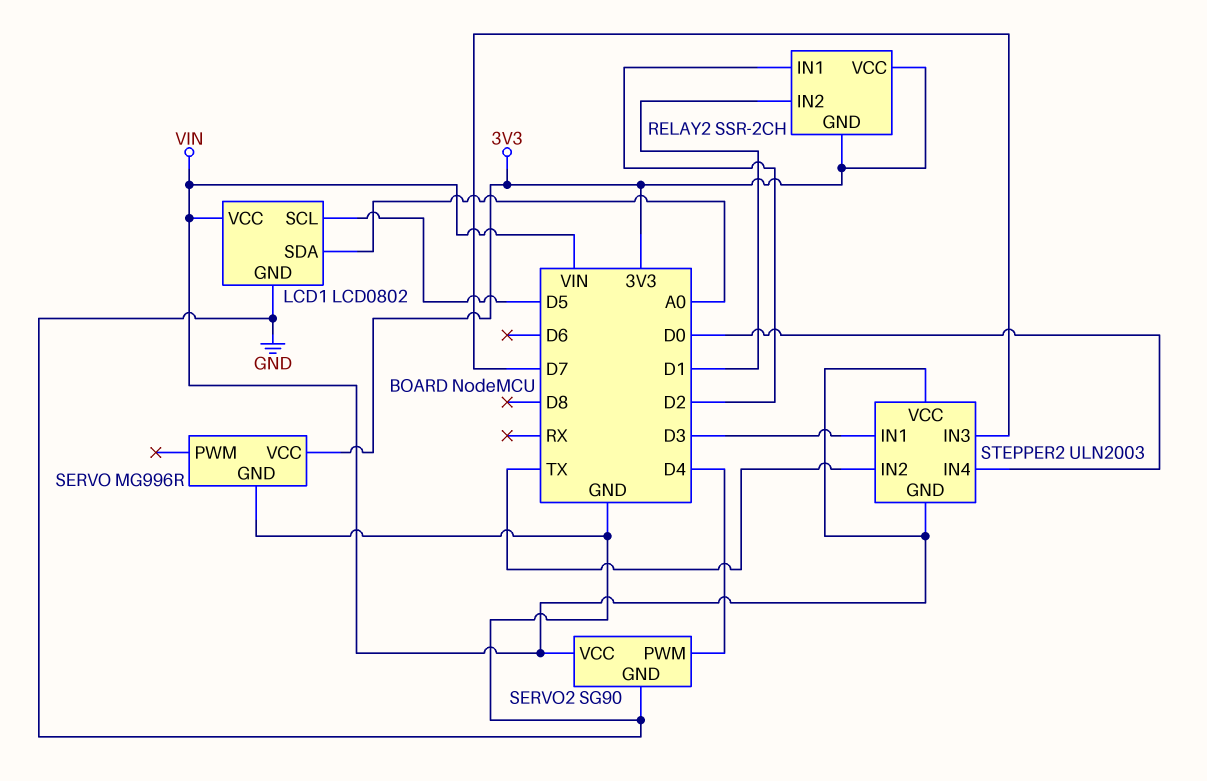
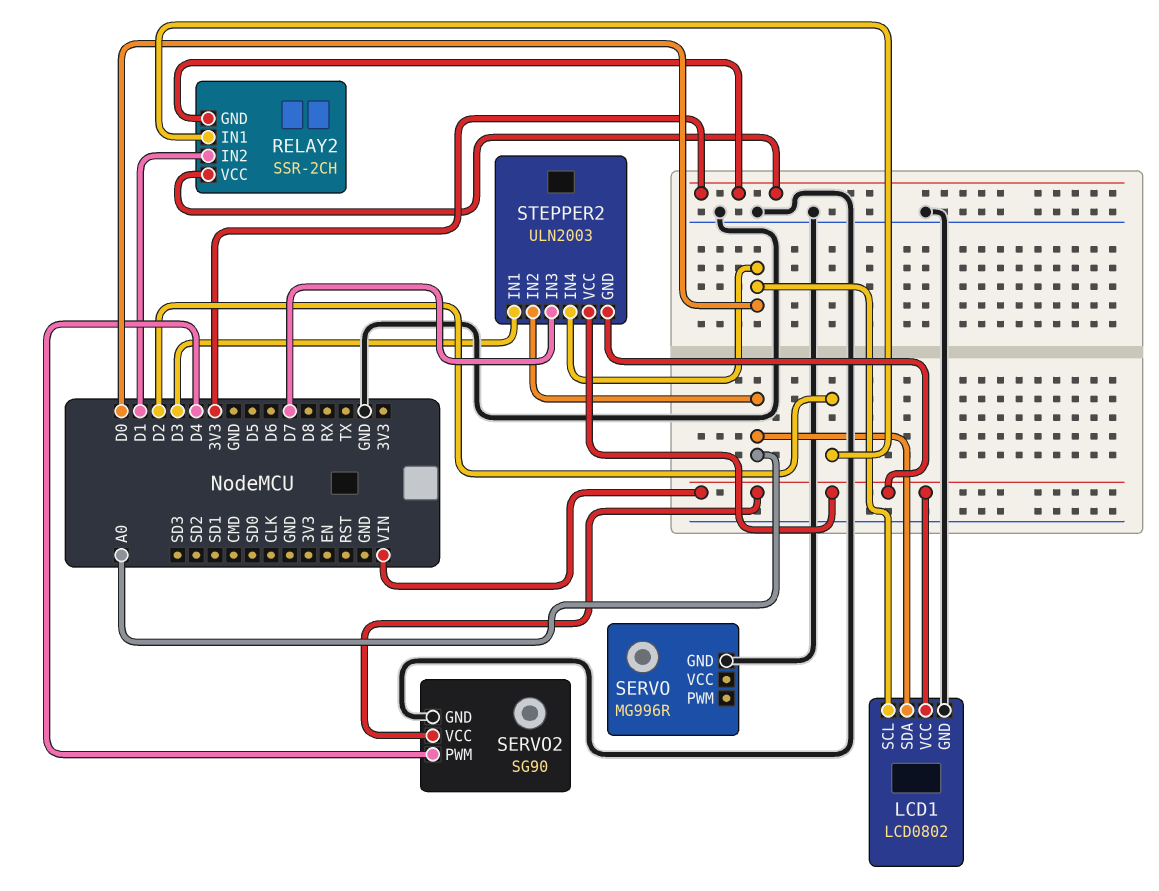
LCD1 pin SCL: D5 -> D0
SERVO pin VCC: 3V3 -> none
STEPPER2 pin IN2: TX -> A0

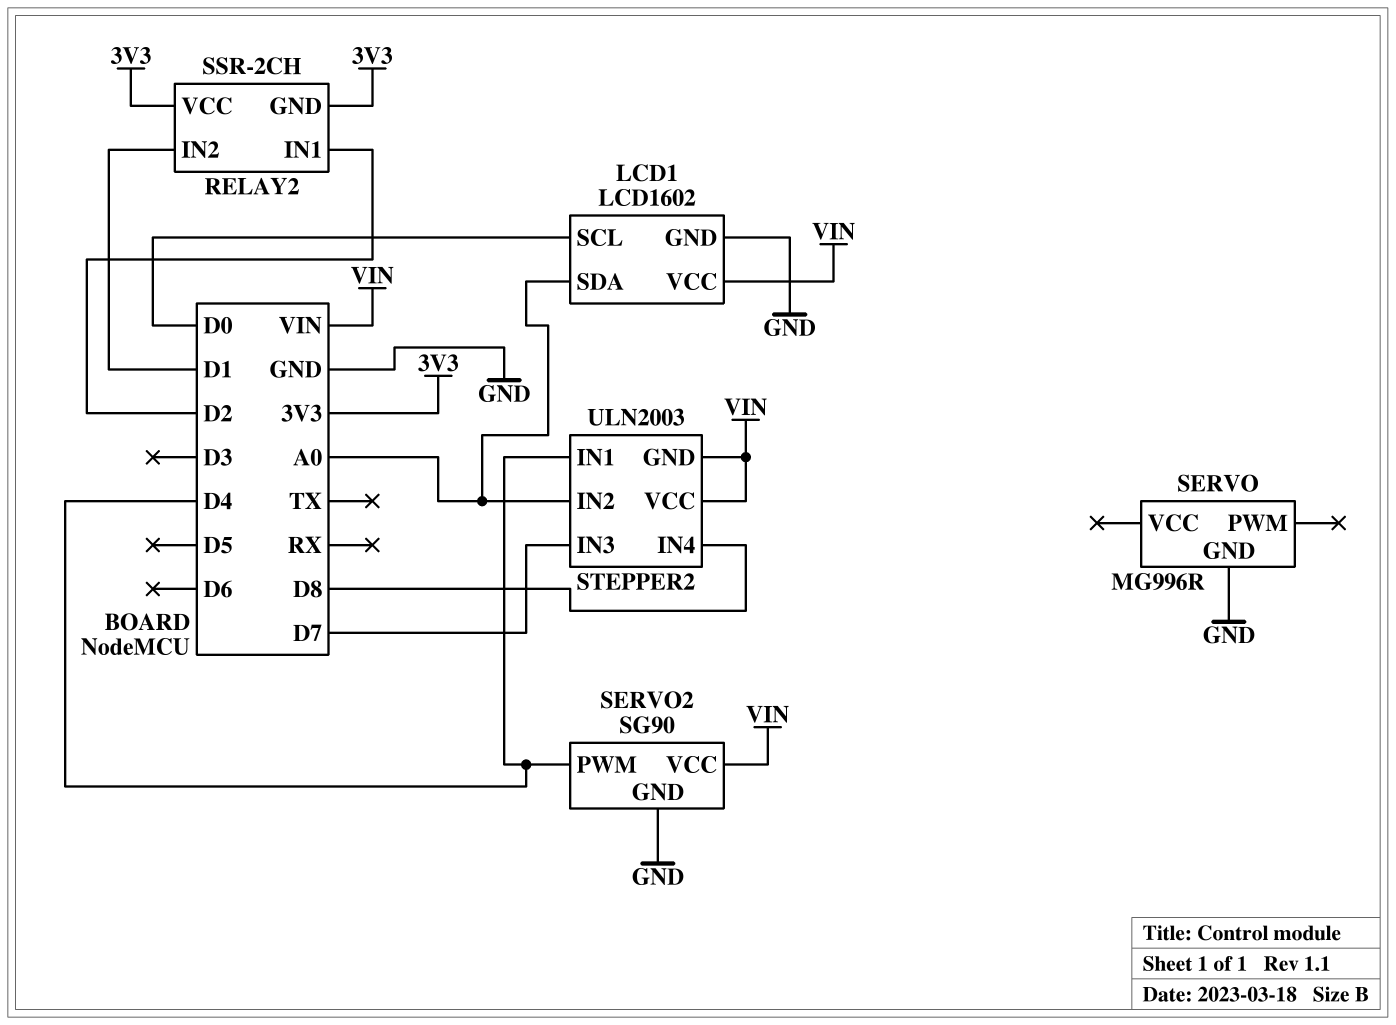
LCD1: LCD0802 -> LCD1602
STEPPER2 pin IN1: D3 -> D4
STEPPER2 pin IN4: D0 -> D8

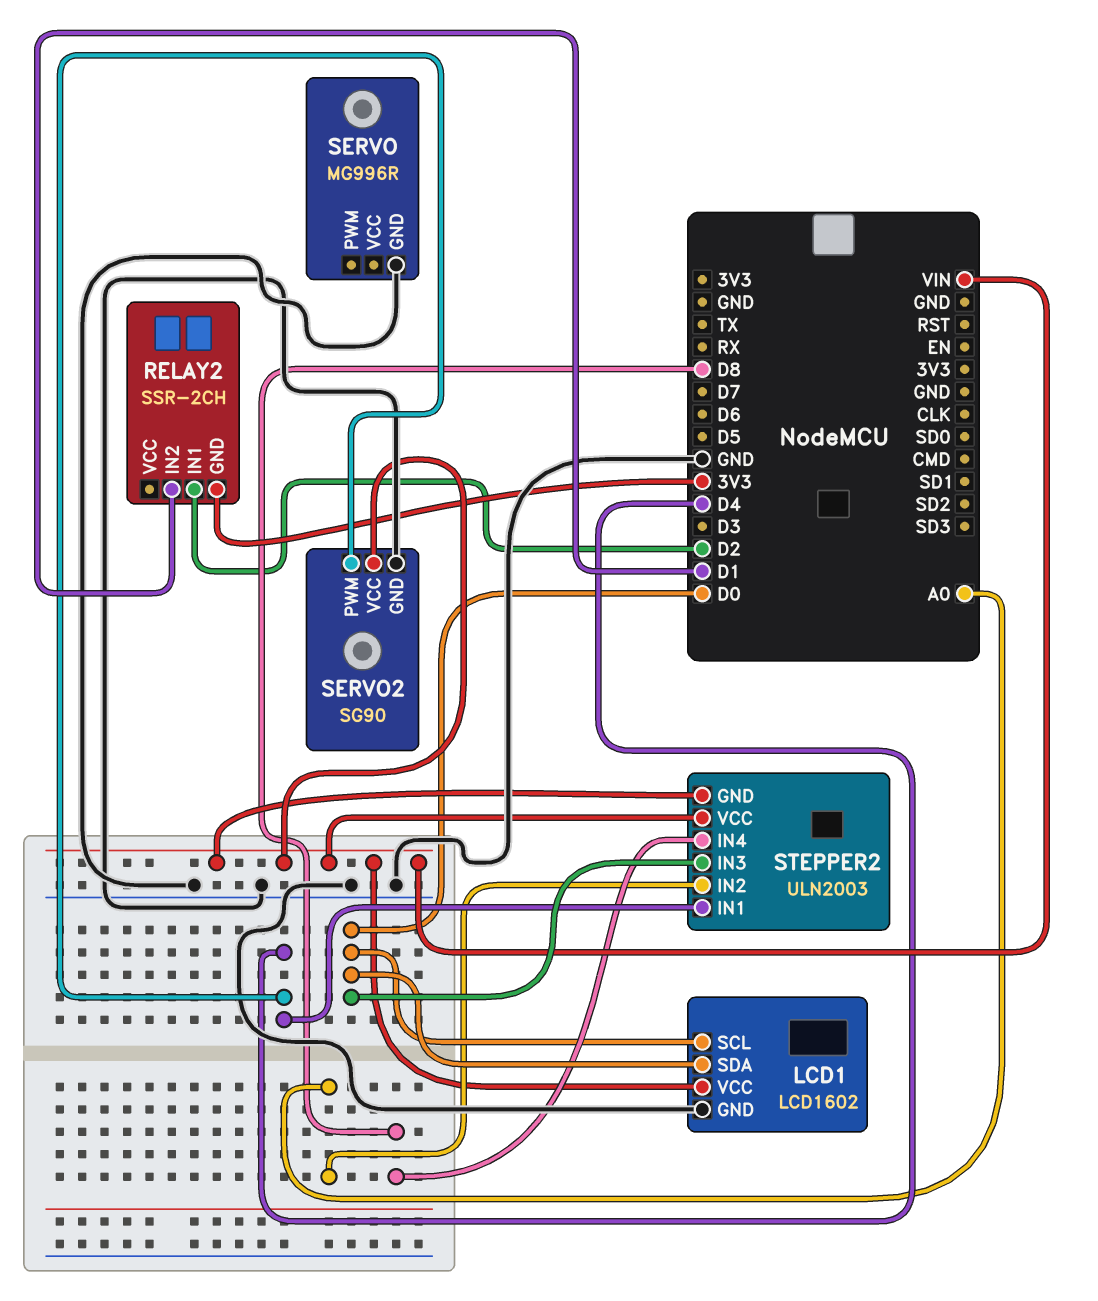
LCD1 pin SDA: A0 -> D0
RELAY2 pin VCC: 3V3 -> none
STEPPER2 pin IN3: D7 -> D0

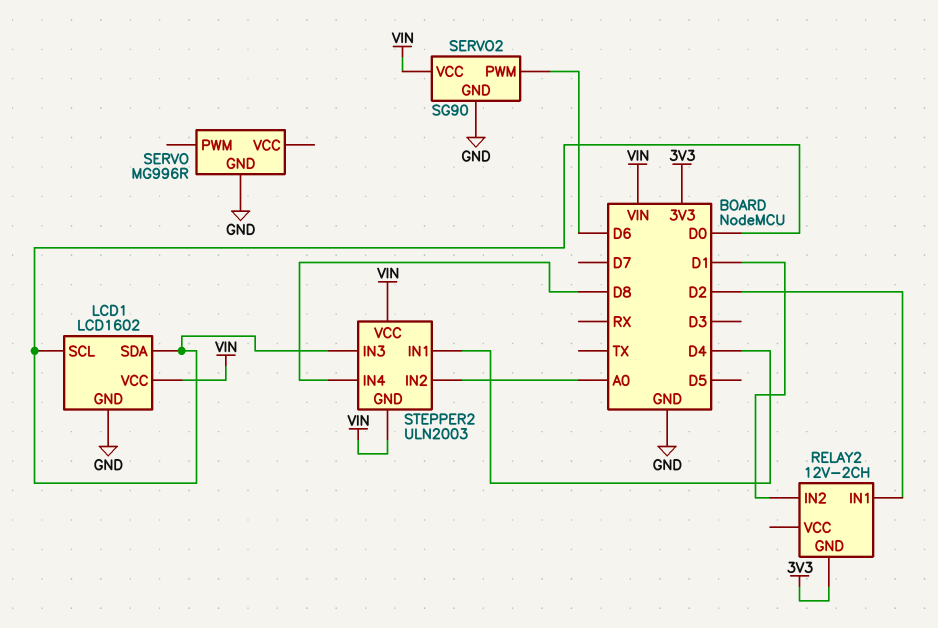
RELAY2: SSR-2CH -> 12V-2CH
SERVO2 pin PWM: D4 -> D6

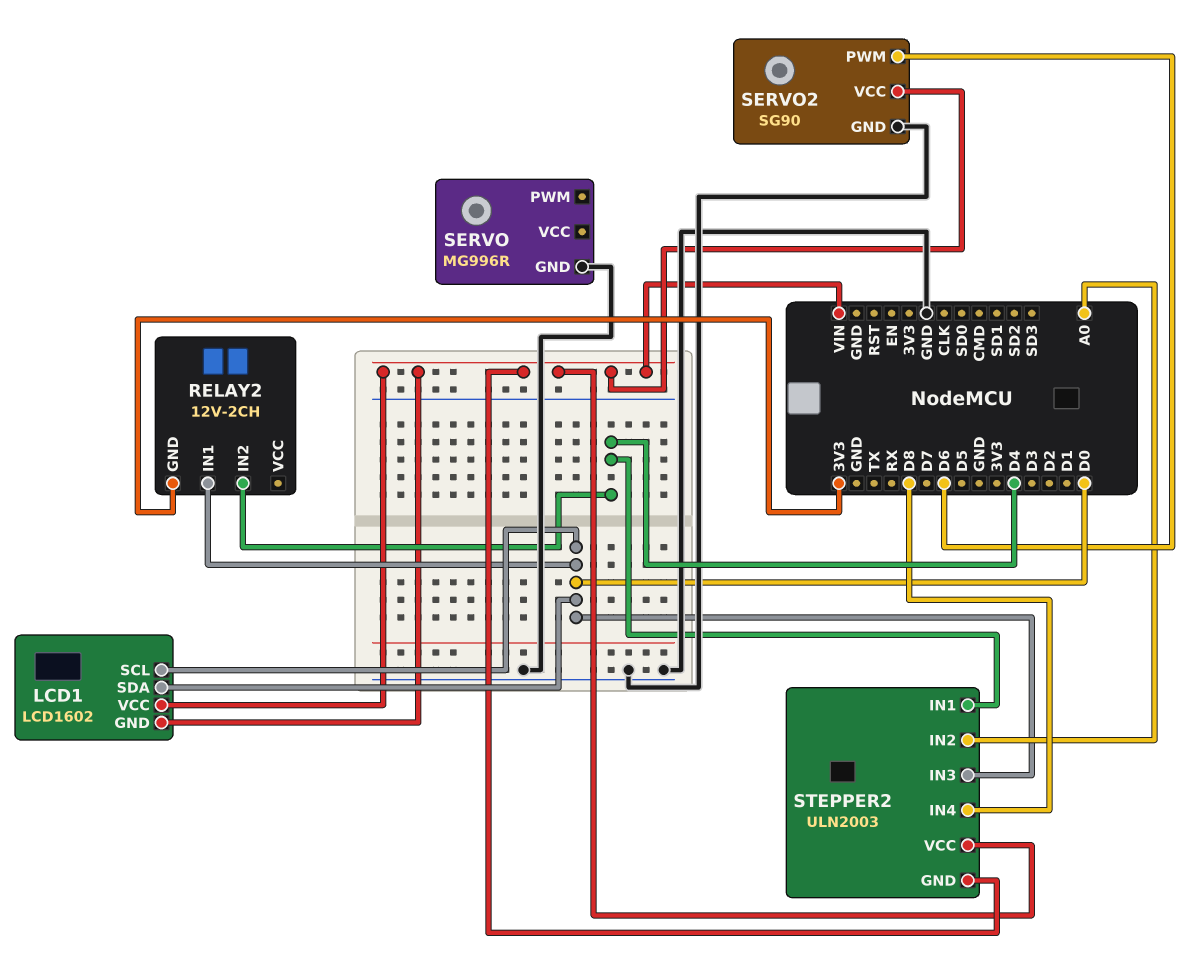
LCD1 pin GND: GND -> VIN
RELAY2 pin IN1: D2 -> D0
RELAY2 pin IN2: D1 -> D4

